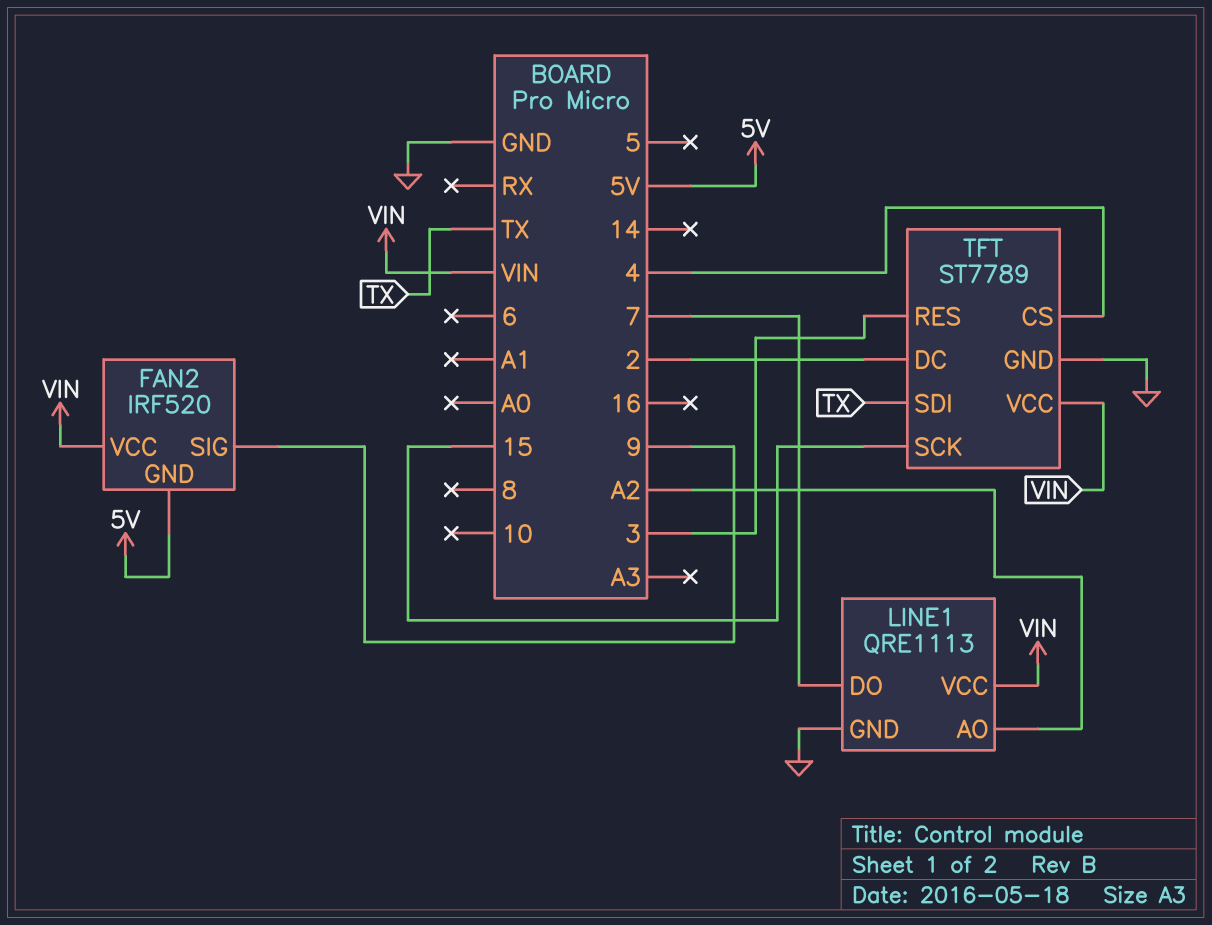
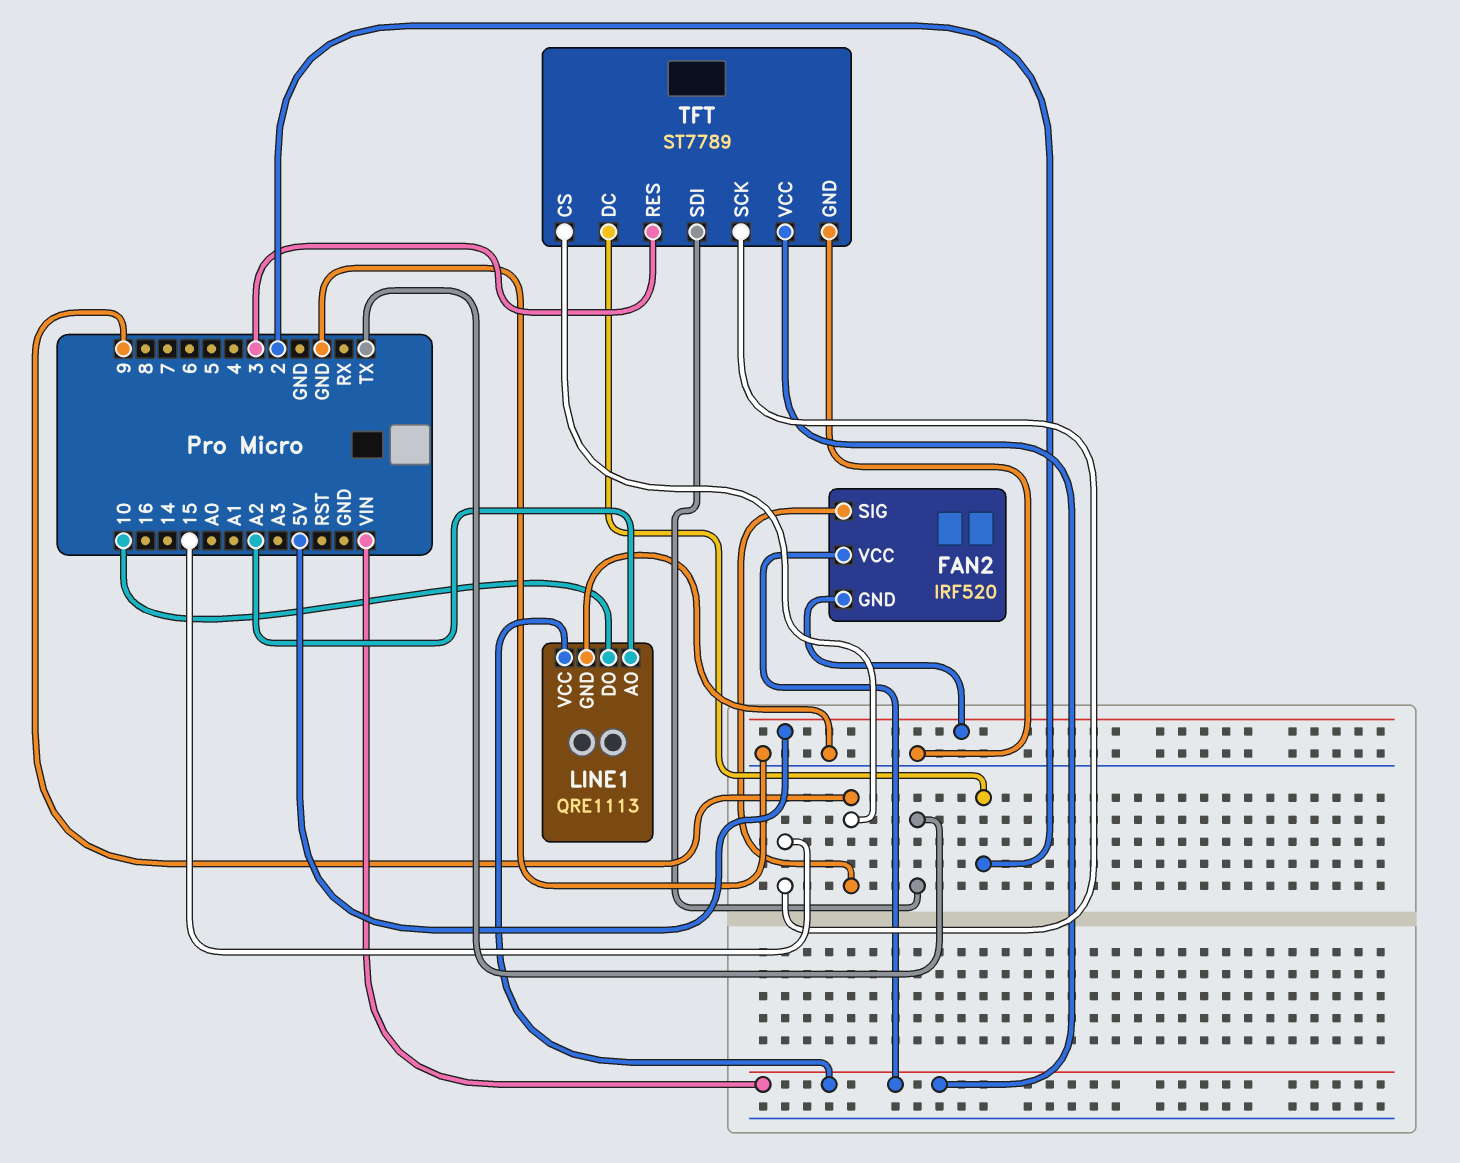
LINE1 pin DO: 7 -> 10
TFT pin CS: 4 -> 9

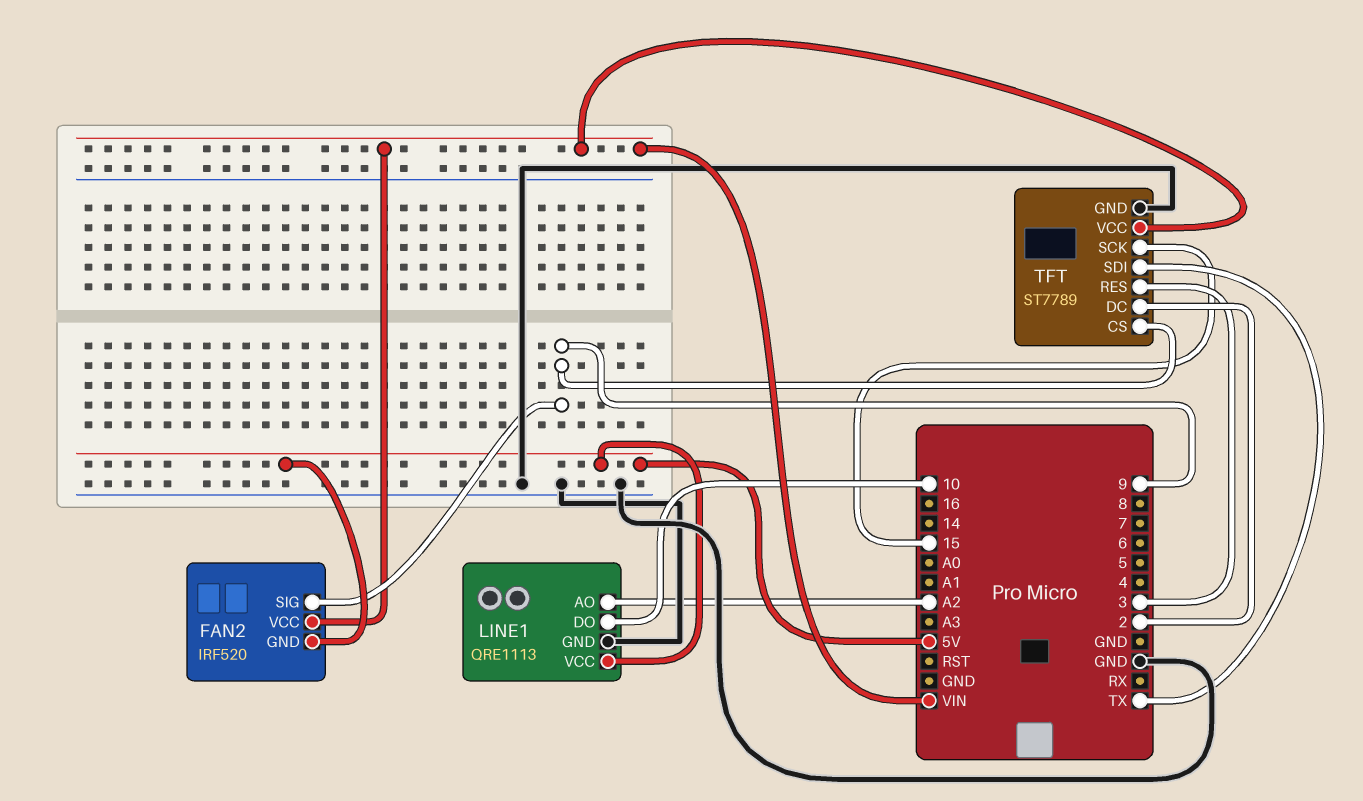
LINE1 pin VCC: VIN -> 5V

